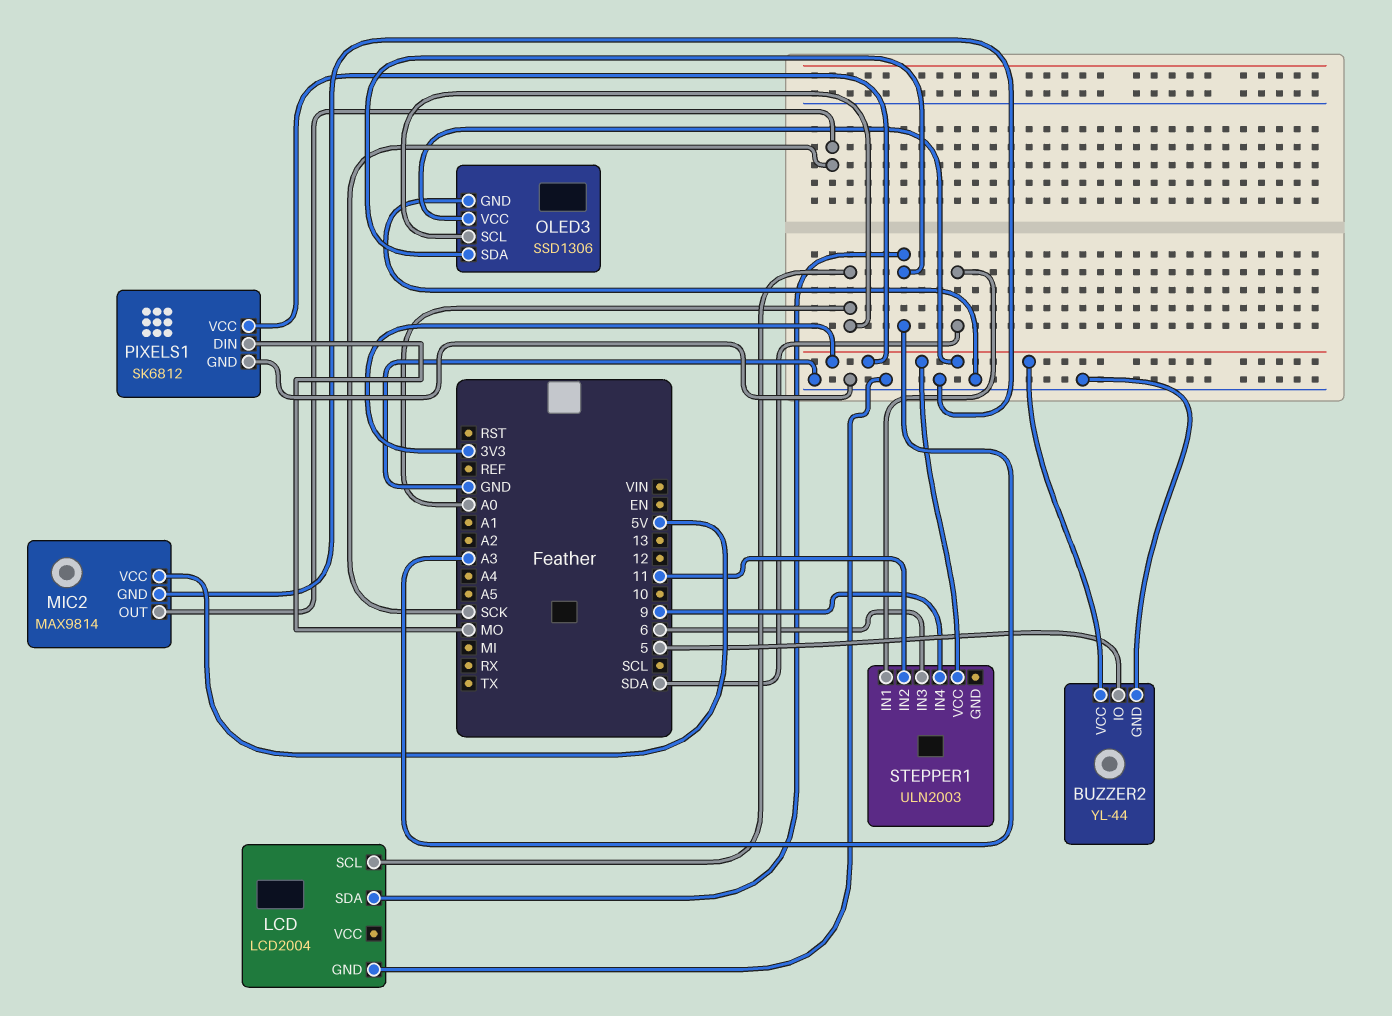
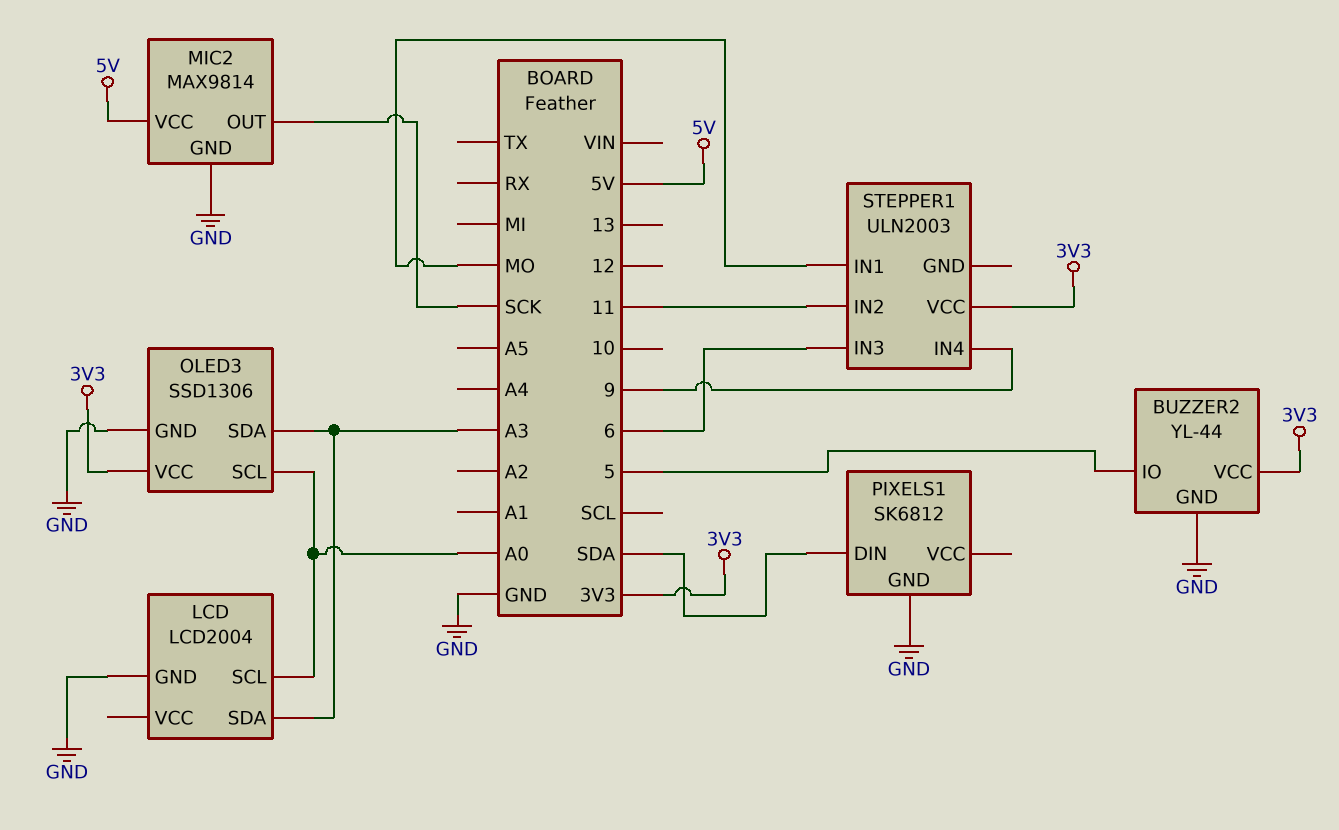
PIXELS1 pin DIN: MO -> SDA
PIXELS1 pin VCC: 3V3 -> none
STEPPER1 pin IN1: SDA -> MO

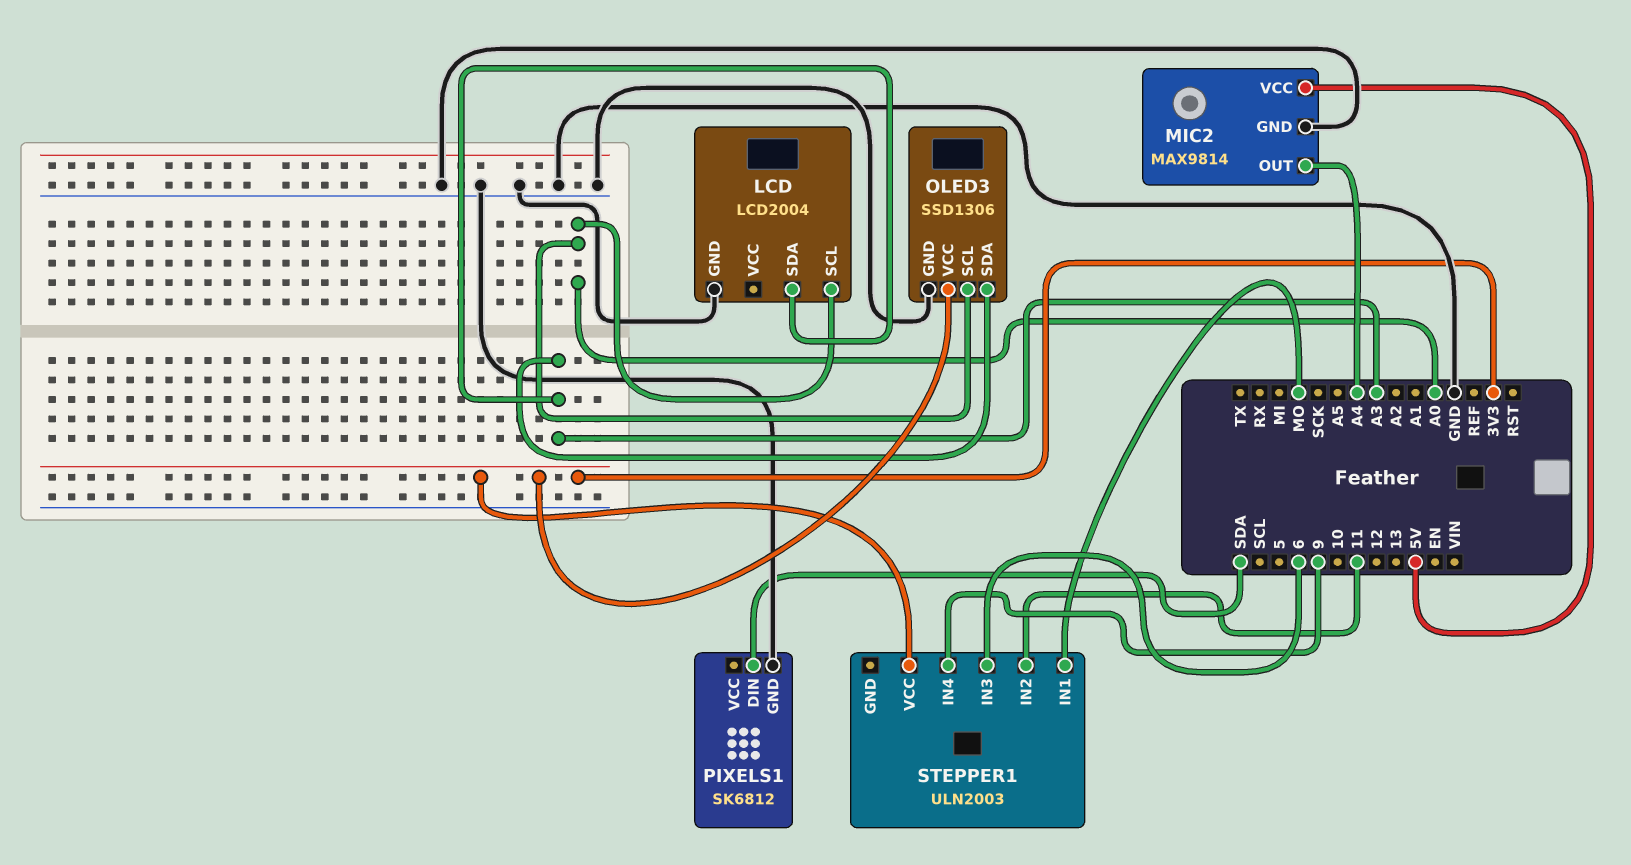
BUZZER2: YL-44 -> none
BUZZER2 pin GND: GND -> none
BUZZER2 pin IO: 5 -> none
BUZZER2 pin VCC: 3V3 -> none
MIC2 pin OUT: SCK -> A4

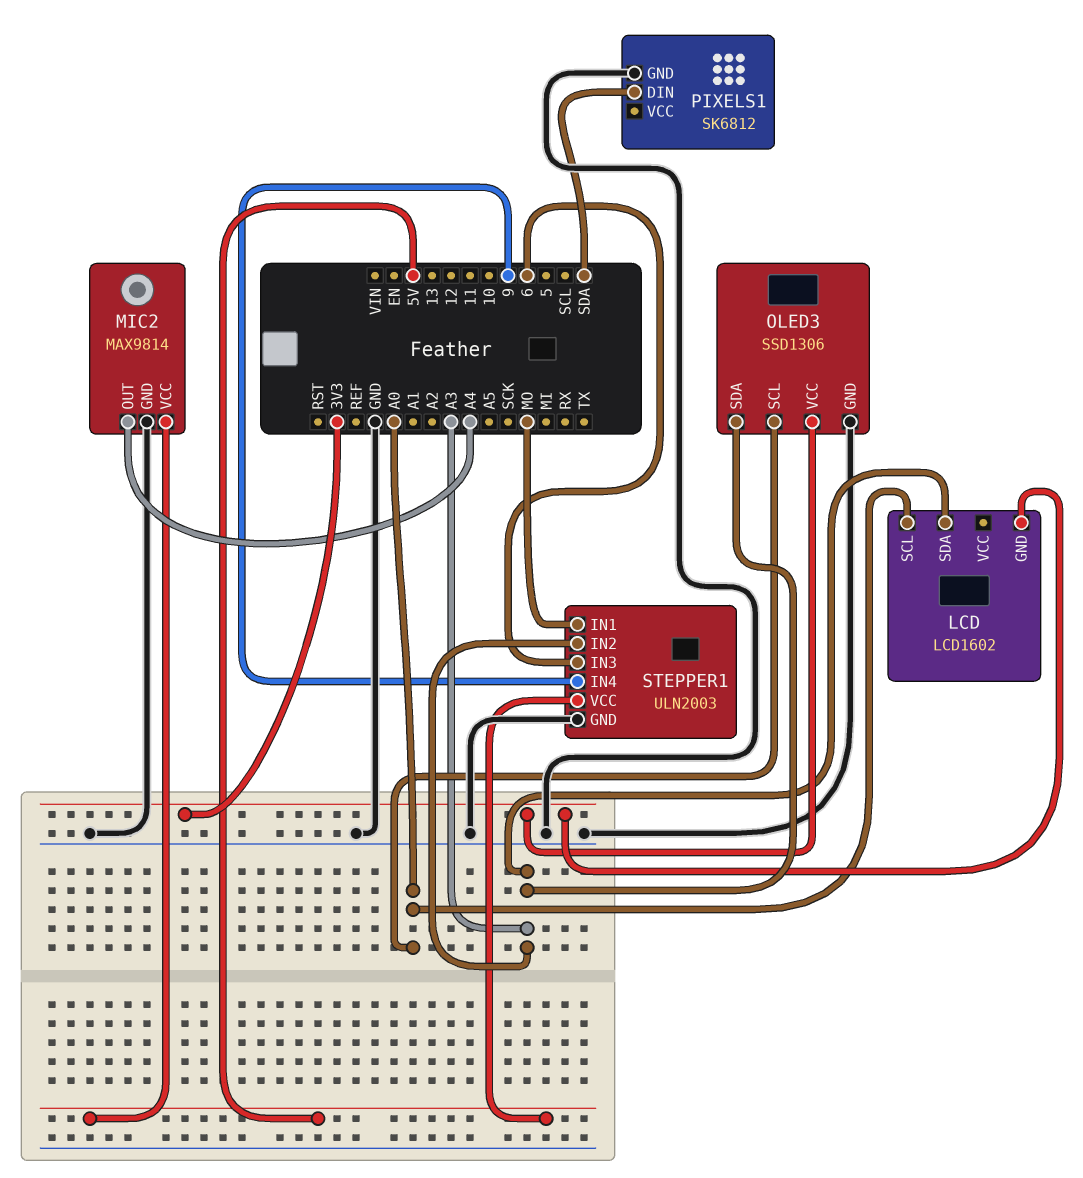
LCD: LCD2004 -> LCD1602
LCD pin GND: GND -> 3V3
STEPPER1 pin GND: none -> GND
STEPPER1 pin IN2: 11 -> A3
STEPPER1 pin VCC: 3V3 -> 5V

